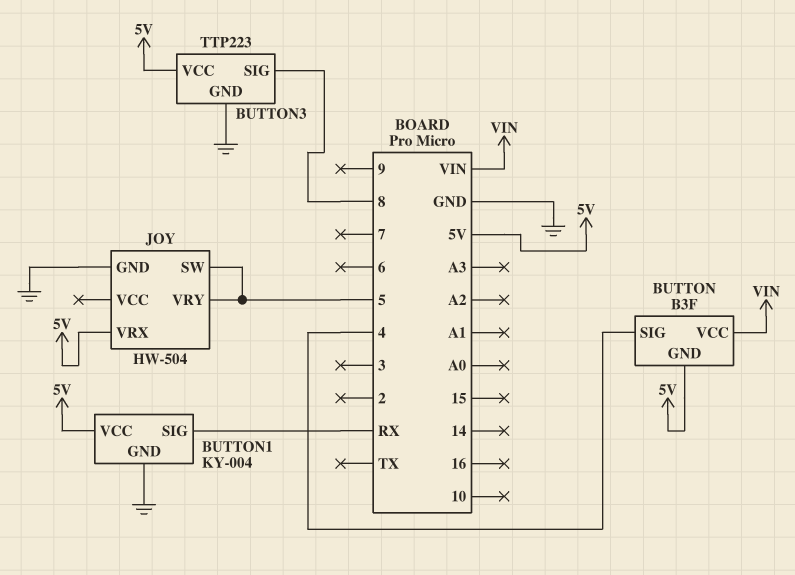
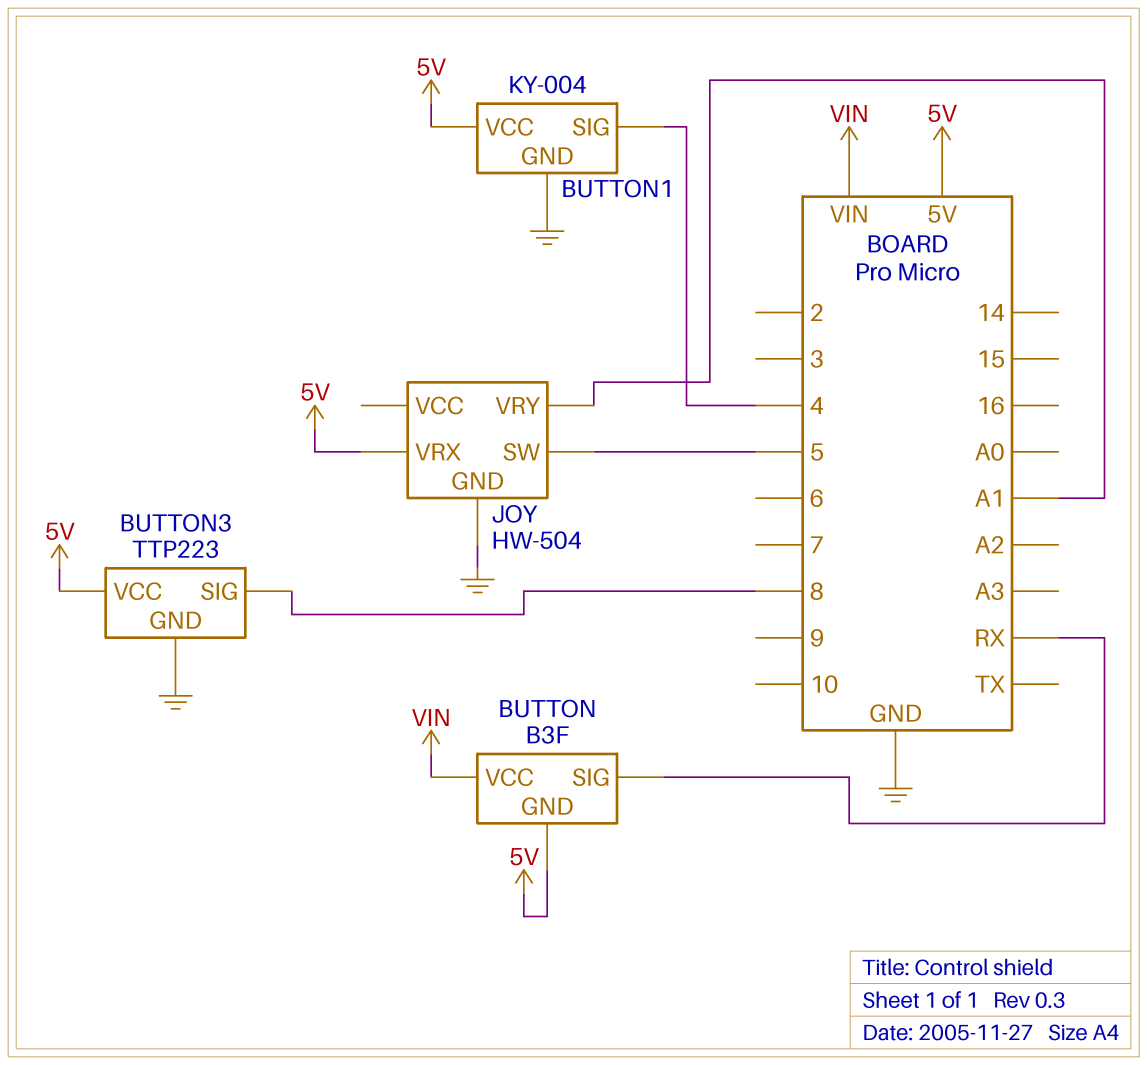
BUTTON pin SIG: 4 -> RX
BUTTON1 pin SIG: RX -> 4
JOY pin VRY: 5 -> A1

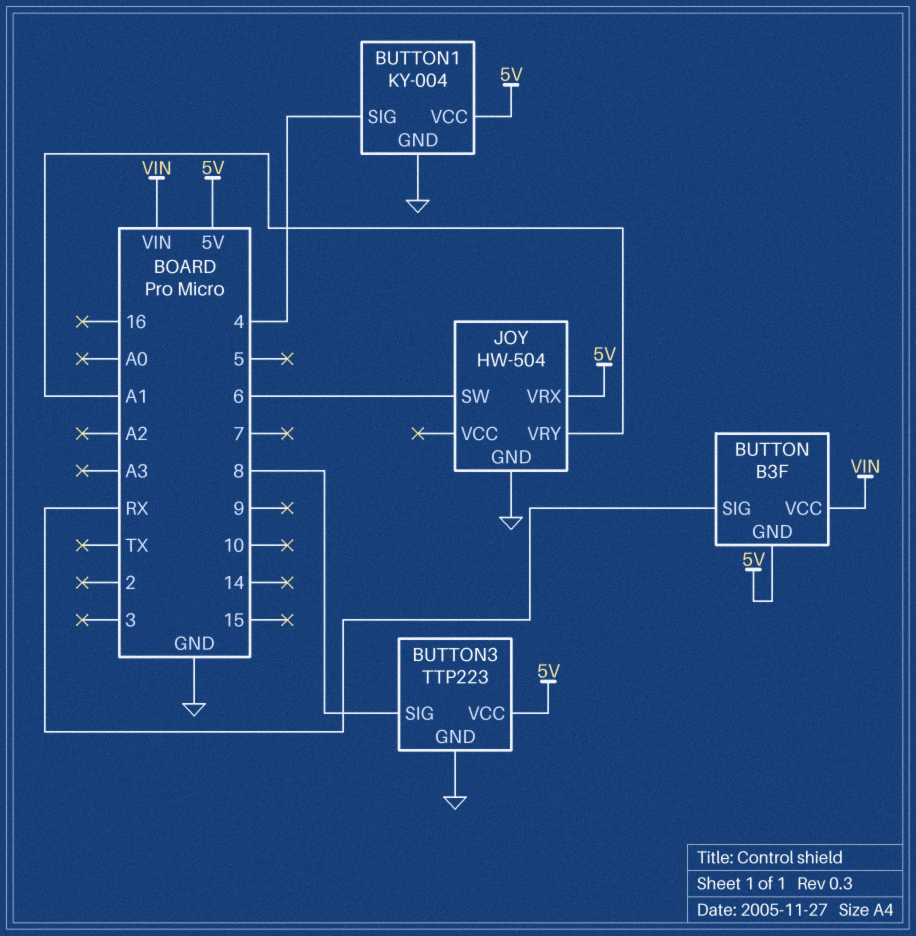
JOY pin SW: 5 -> 6

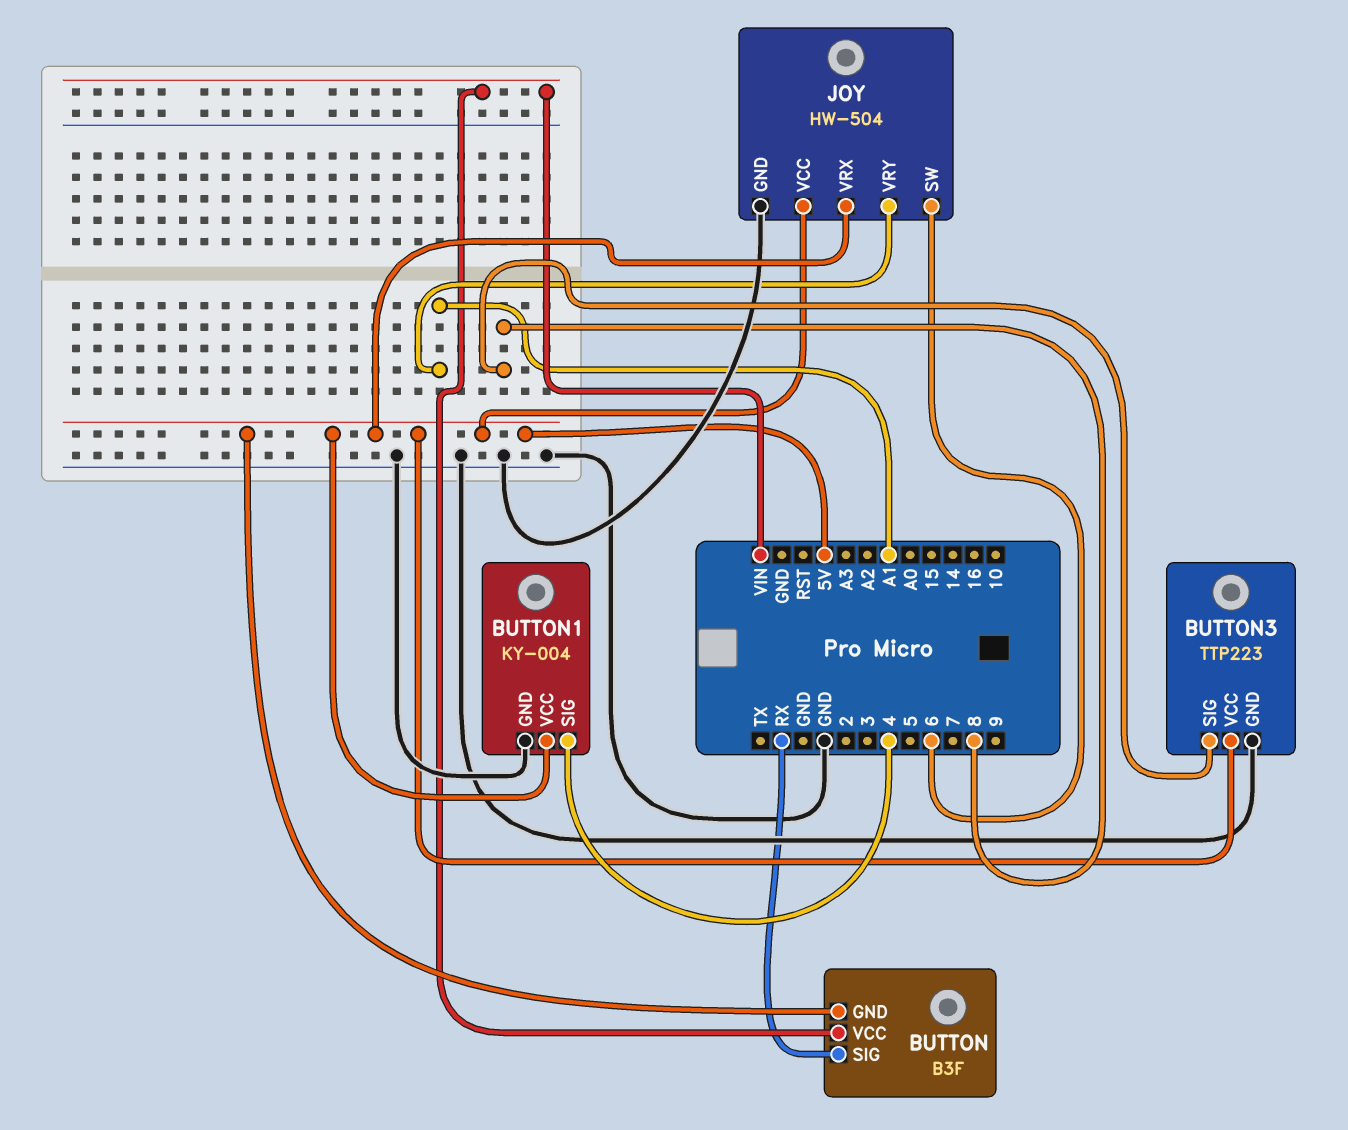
JOY pin VCC: none -> 5V

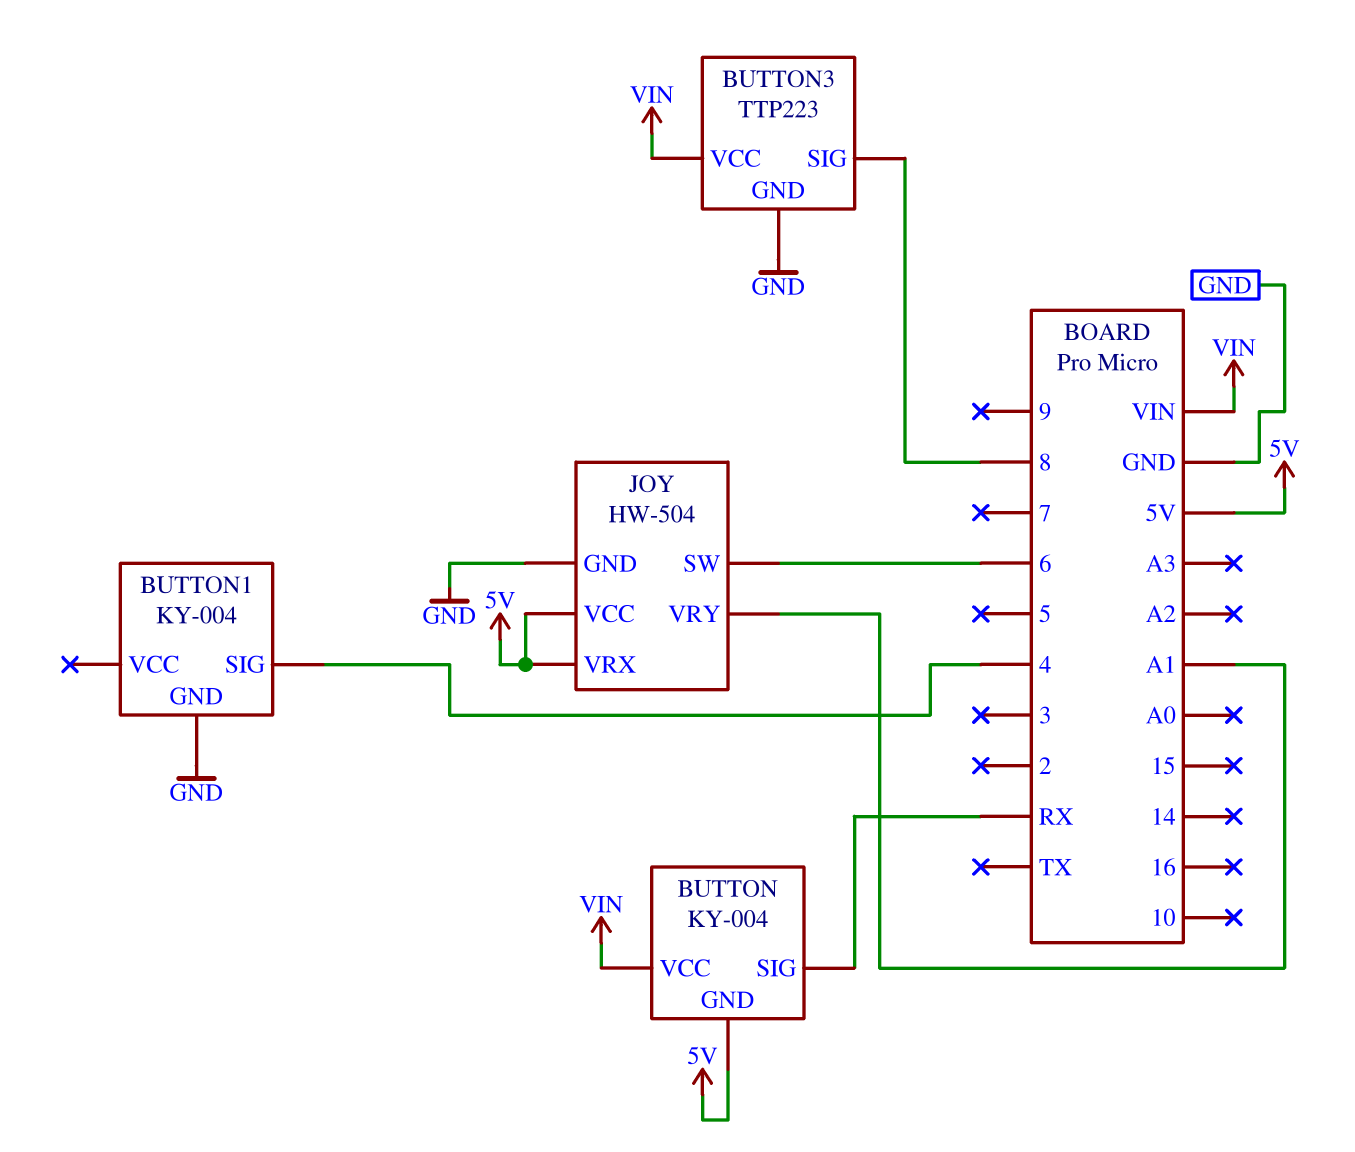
BUTTON: B3F -> KY-004
BUTTON1 pin VCC: 5V -> none
BUTTON3 pin VCC: 5V -> VIN

